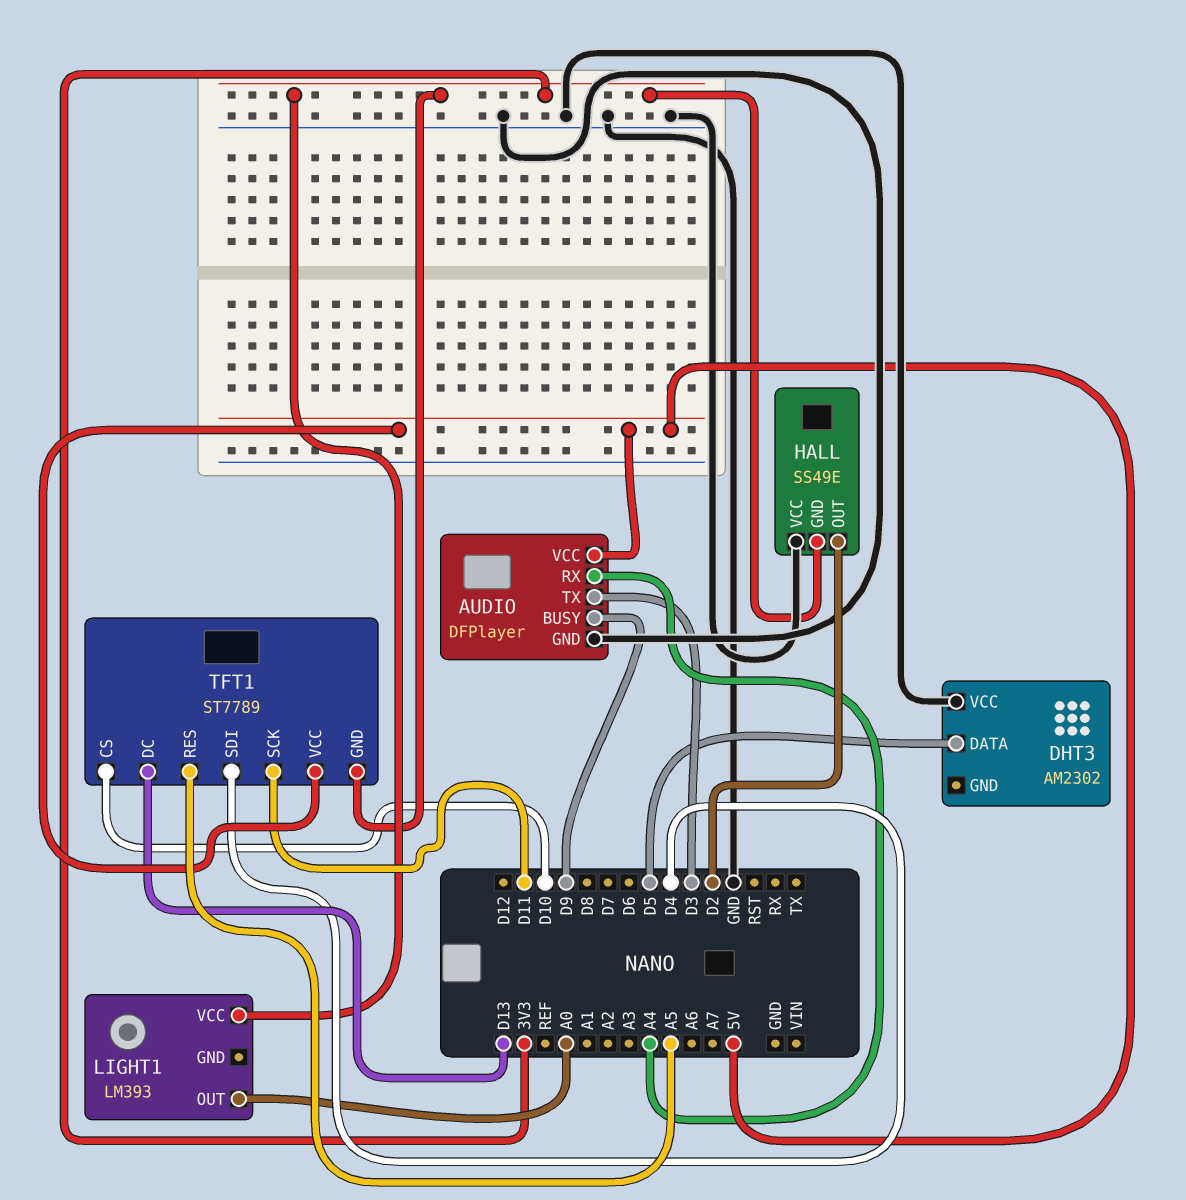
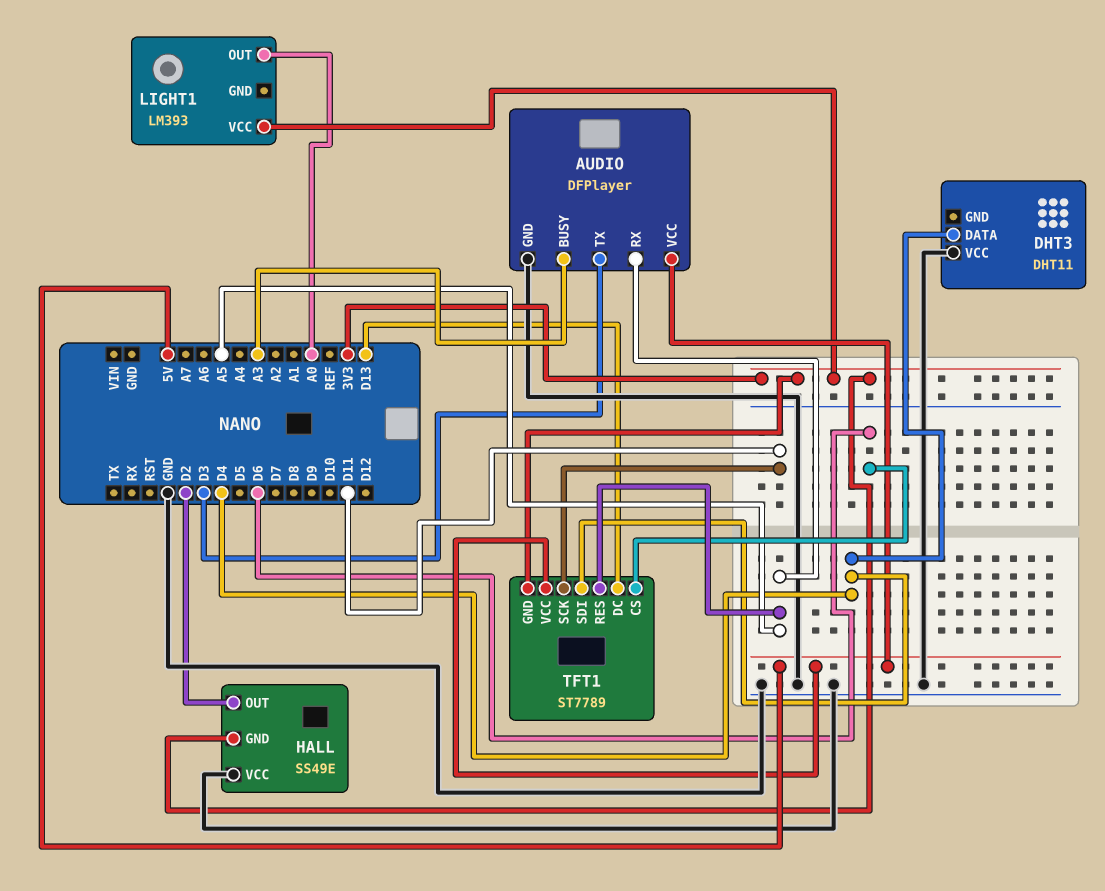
AUDIO pin BUSY: D9 -> A3
AUDIO pin RX: A4 -> A5
DHT3: AM2302 -> DHT11
DHT3 pin DATA: D5 -> D4
TFT1 pin CS: D10 -> D6

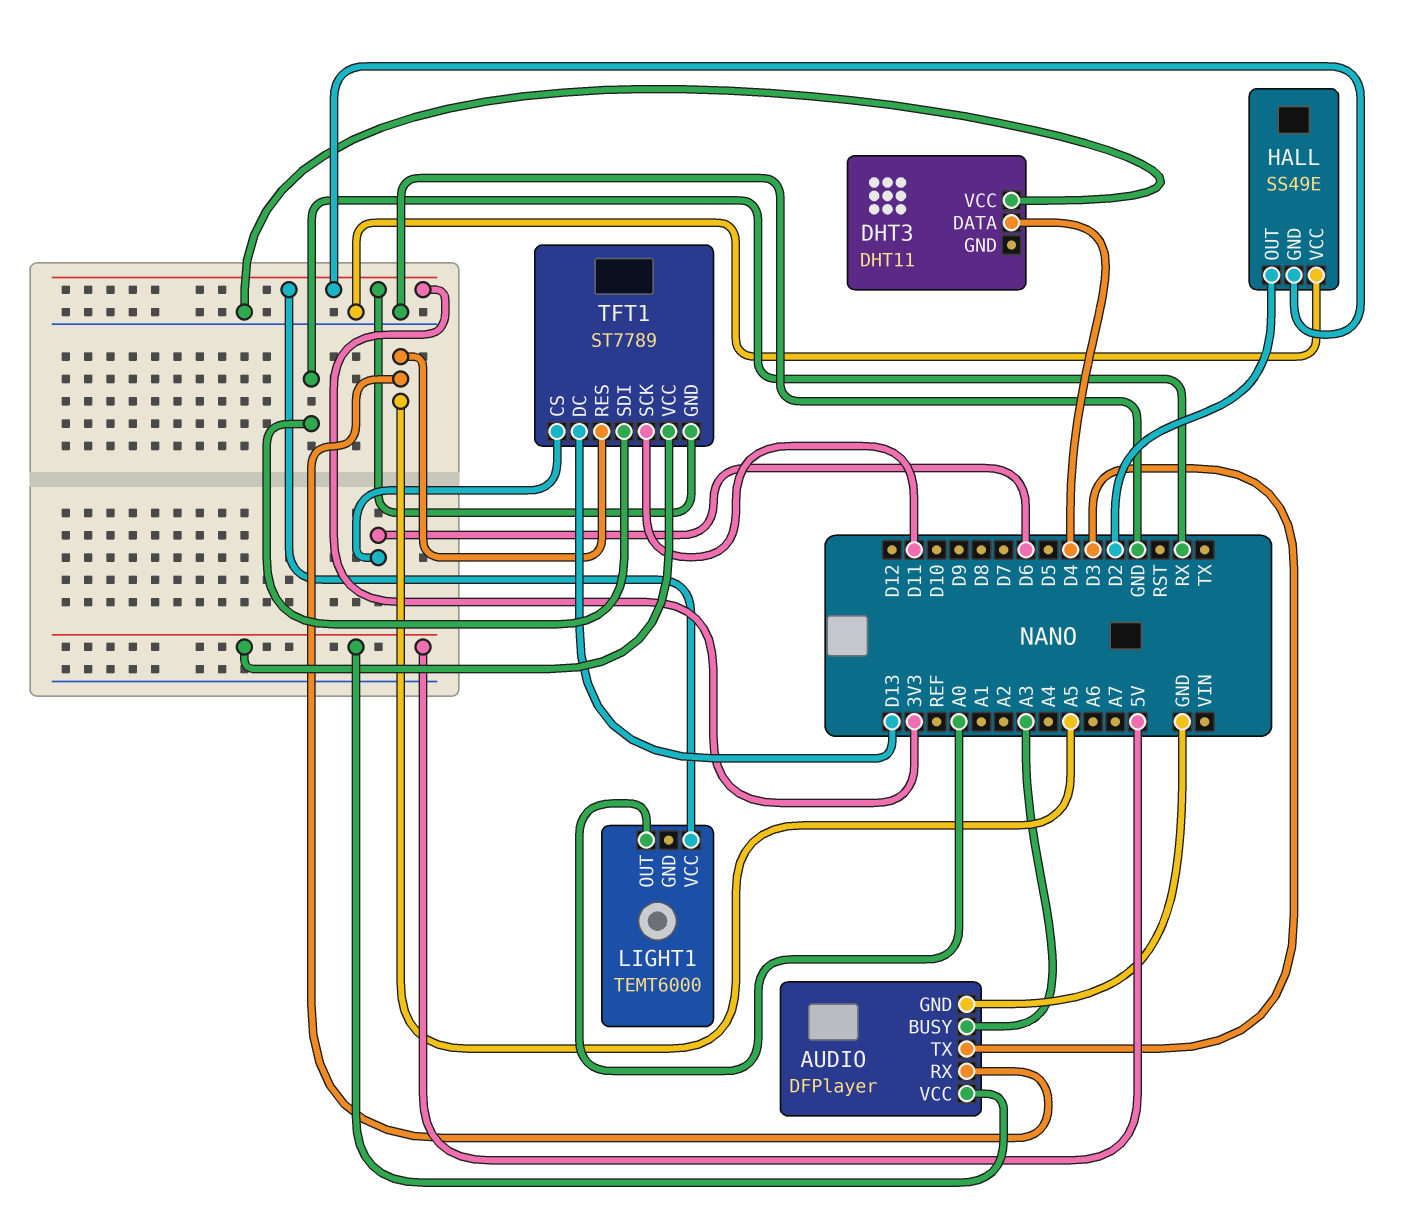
LIGHT1: LM393 -> TEMT6000
TFT1 pin SDI: D4 -> RX

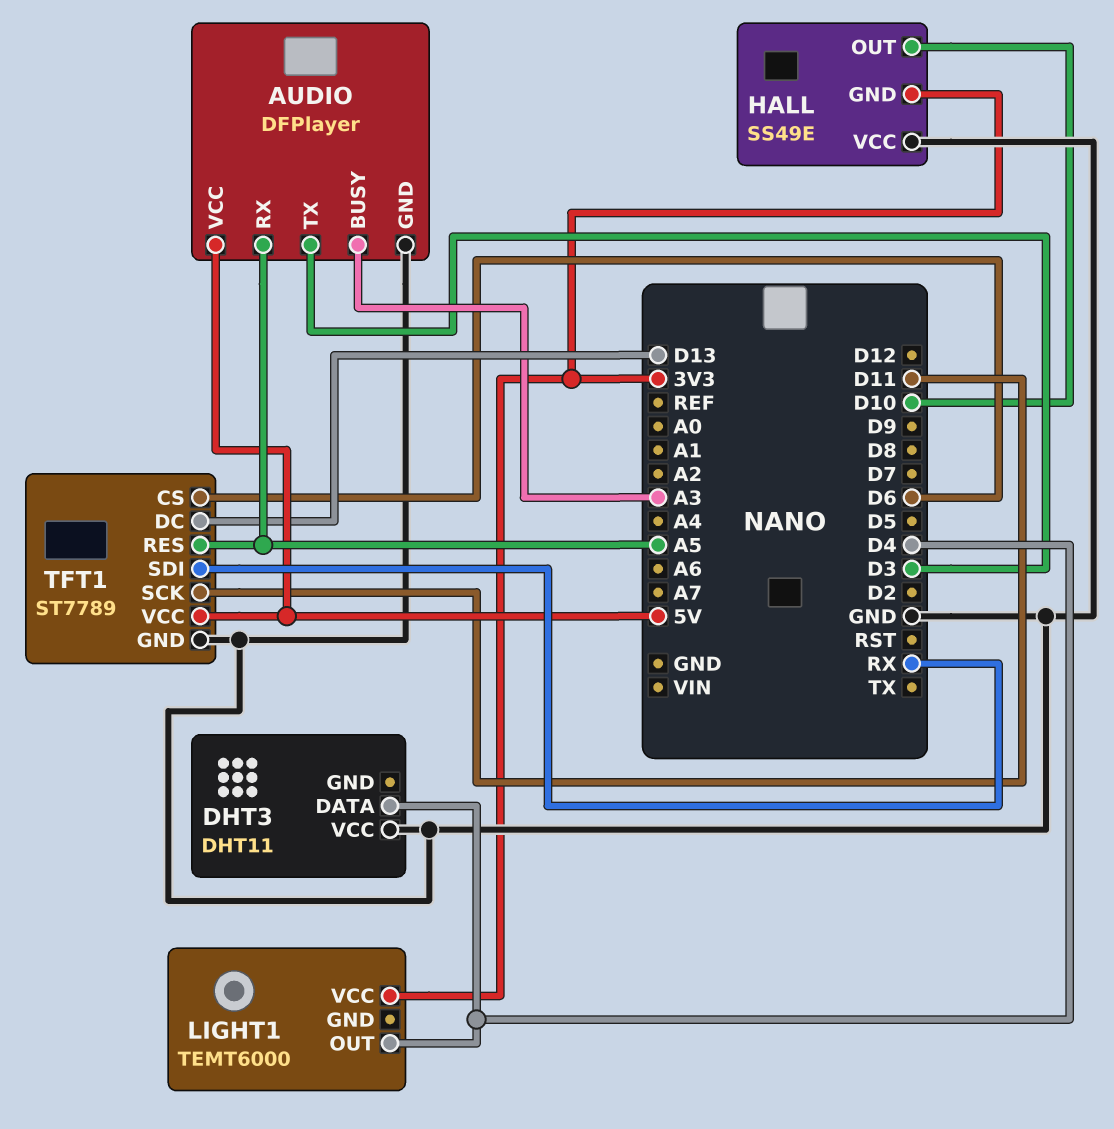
HALL pin OUT: D2 -> D10
LIGHT1 pin OUT: A0 -> D4
TFT1 pin GND: 3V3 -> GND

